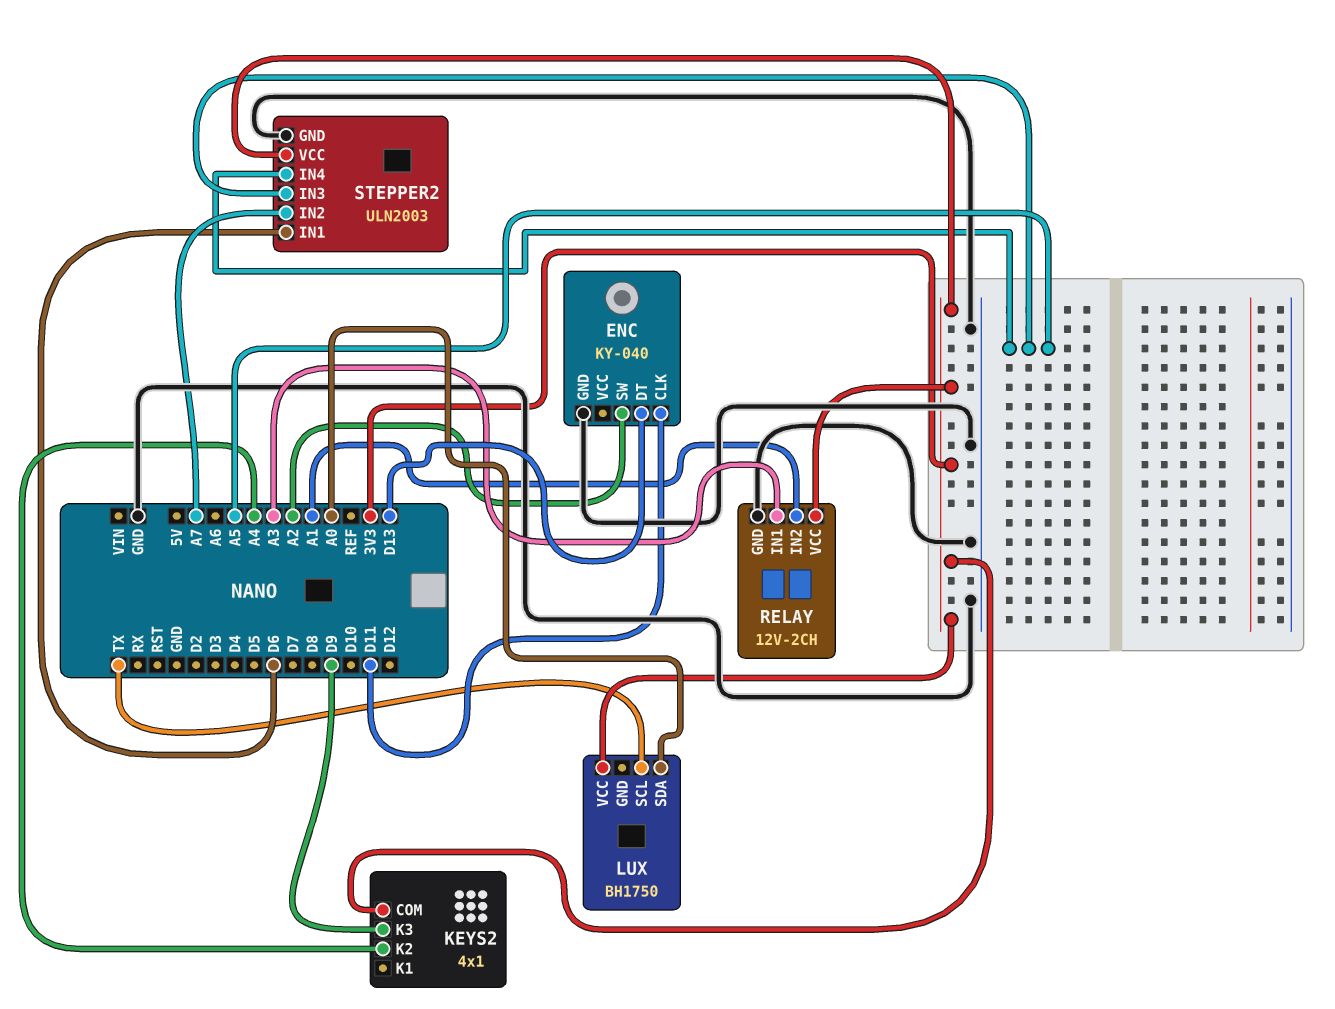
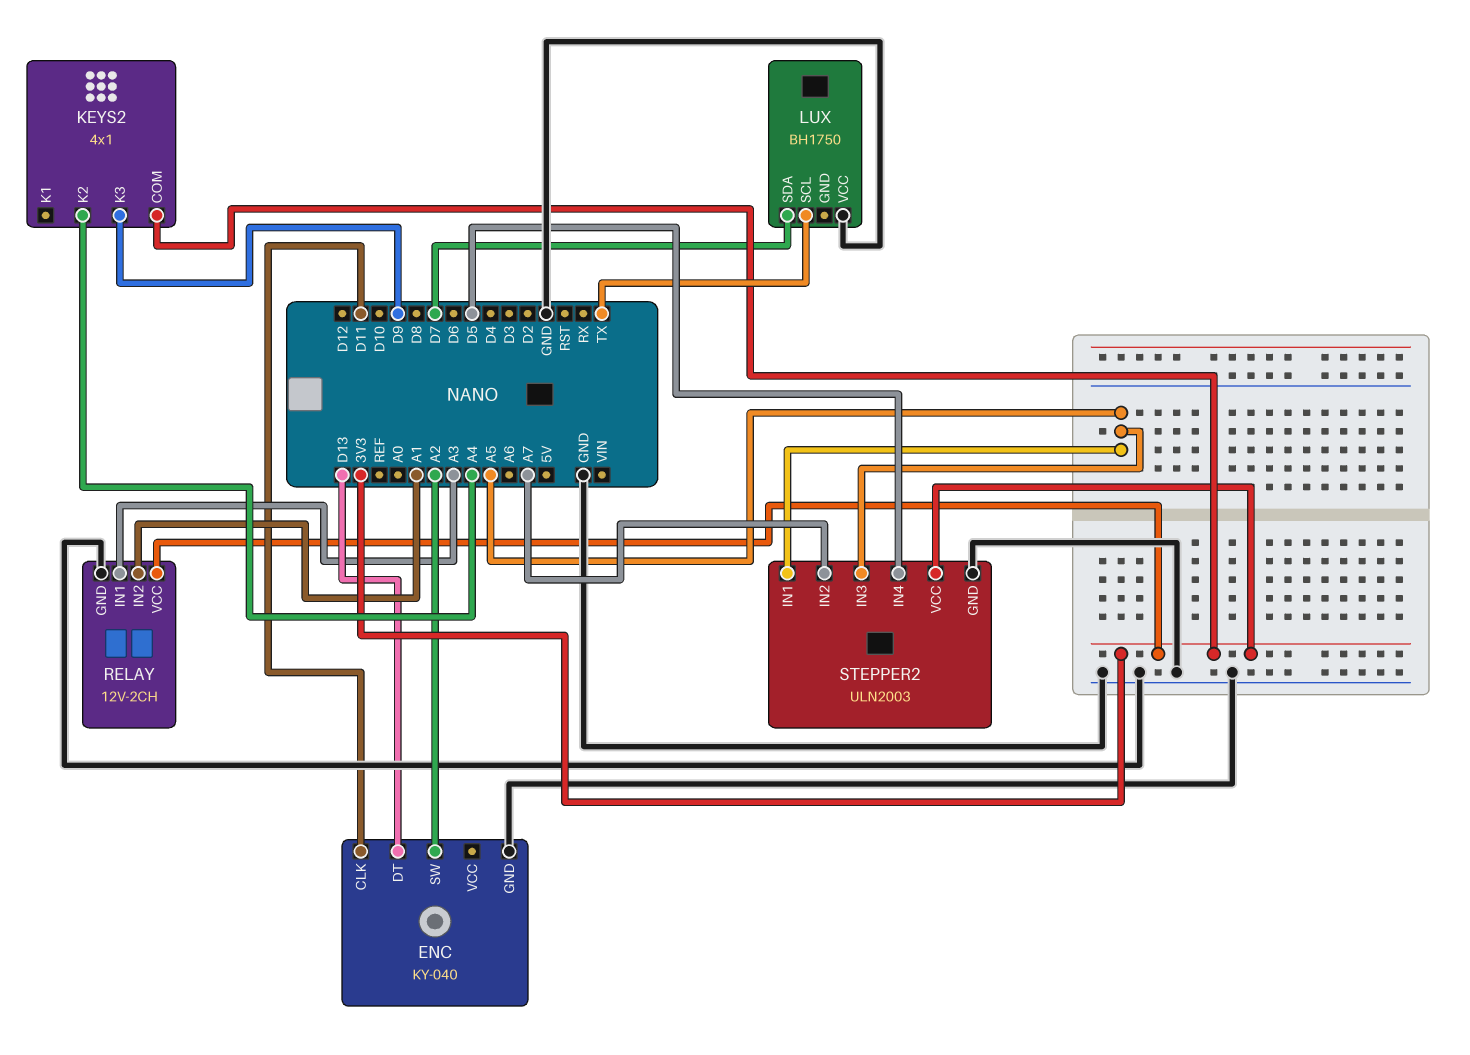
LUX pin SDA: A0 -> D7
LUX pin VCC: 3V3 -> GND
STEPPER2 pin IN1: D6 -> A5
STEPPER2 pin IN4: A5 -> D5

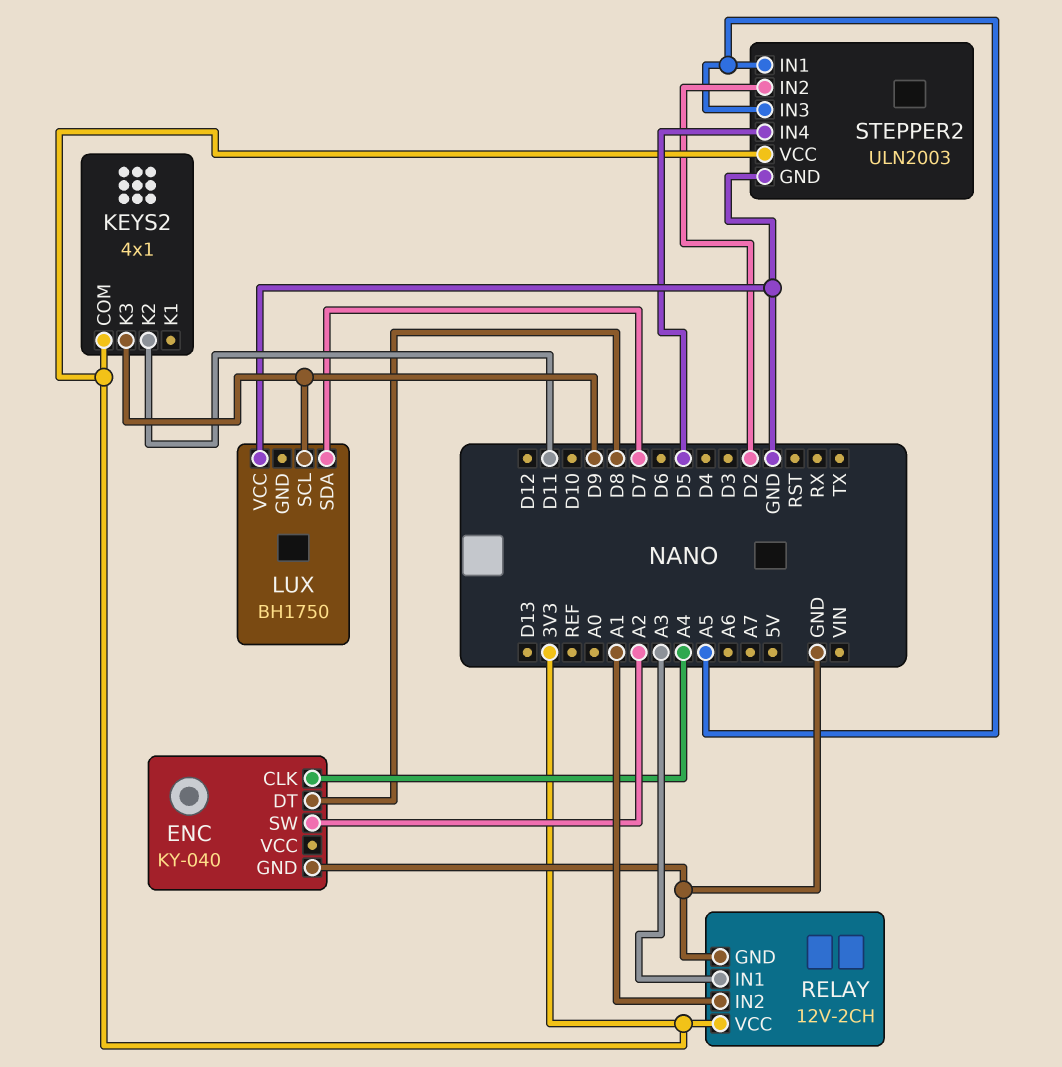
ENC pin CLK: D11 -> A4
ENC pin DT: D13 -> D8
KEYS2 pin K2: A4 -> D11
LUX pin SCL: TX -> D9
STEPPER2 pin IN2: A7 -> D2

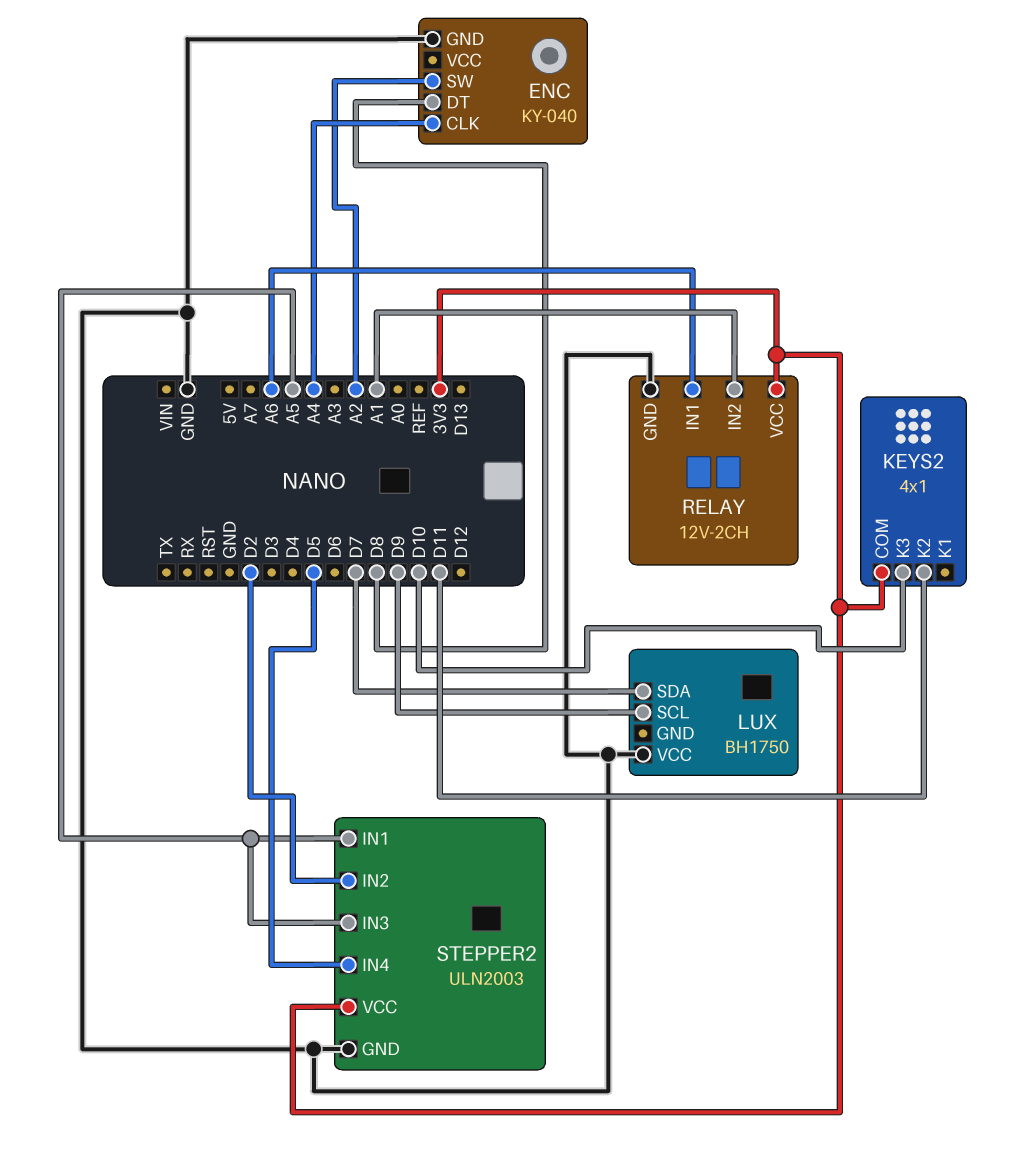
KEYS2 pin K3: D9 -> D10
RELAY pin IN1: A3 -> A6

